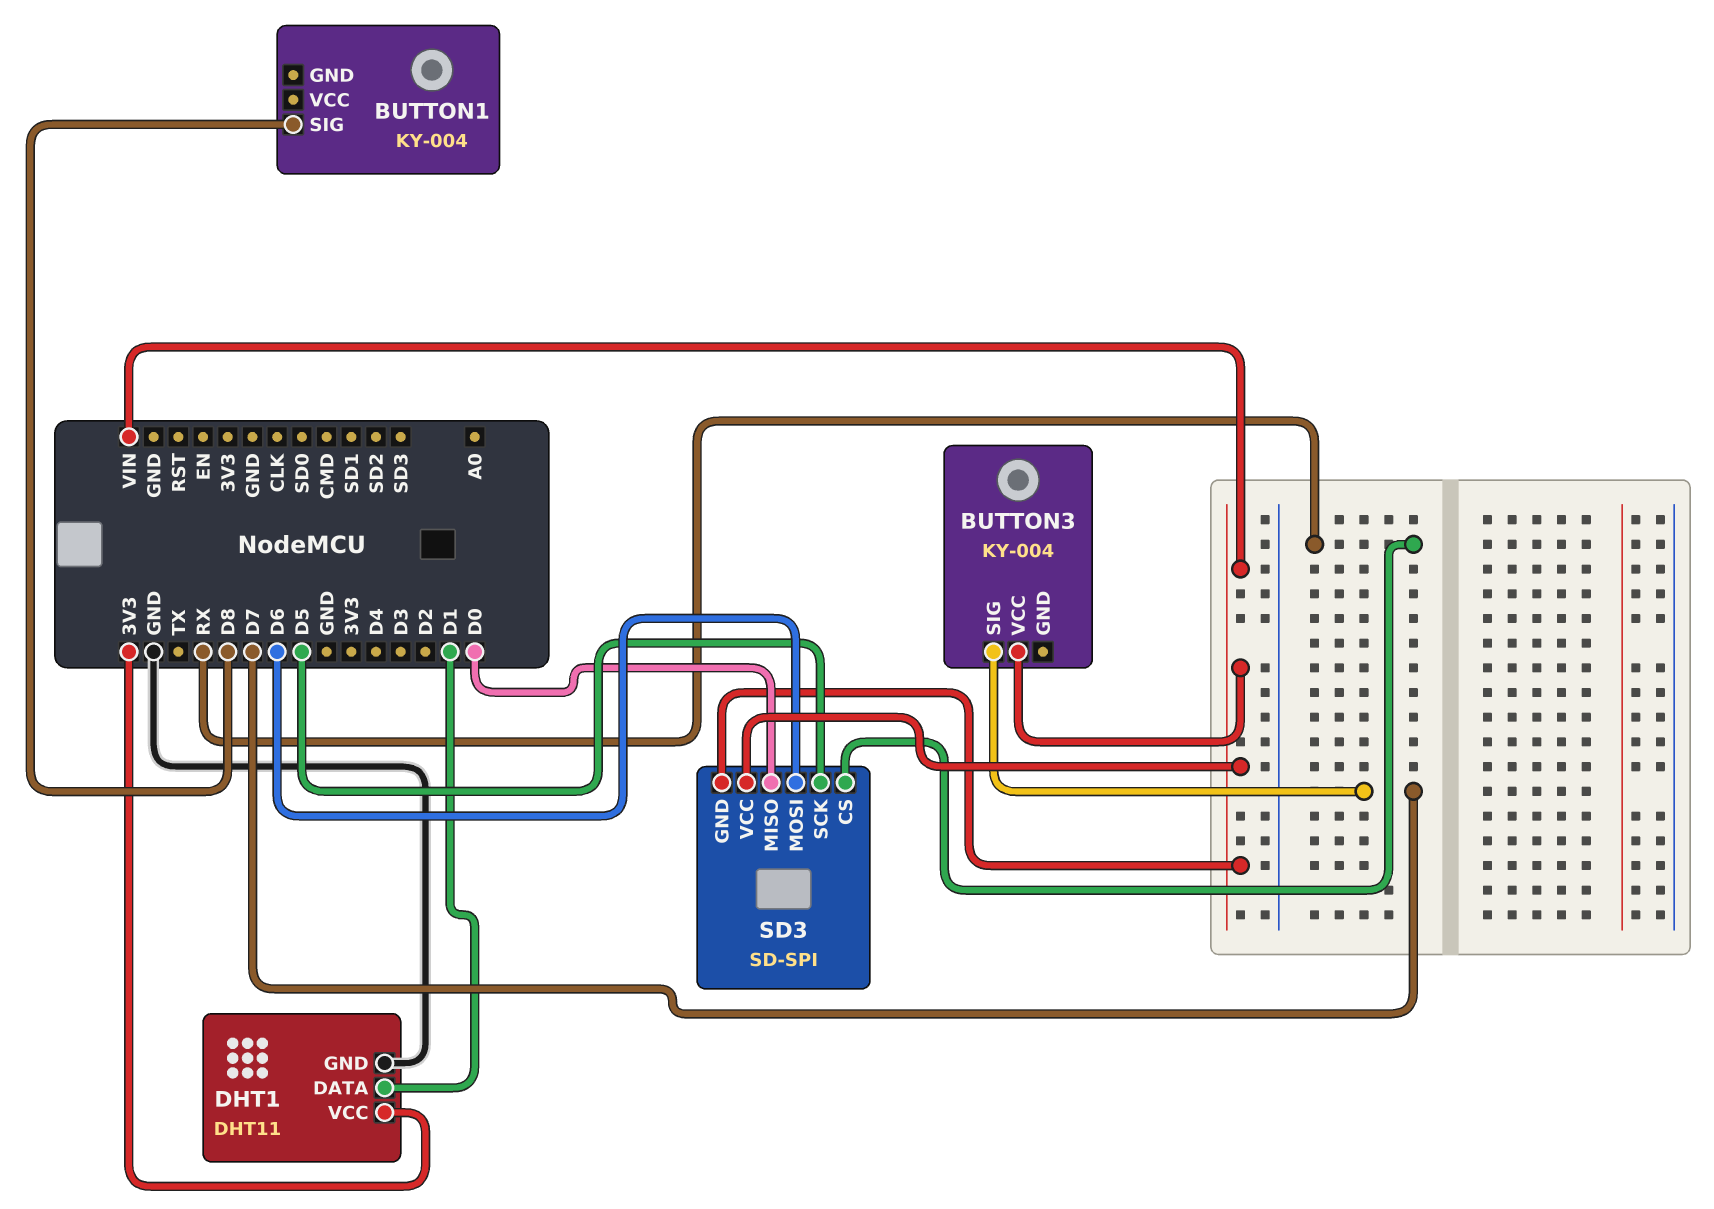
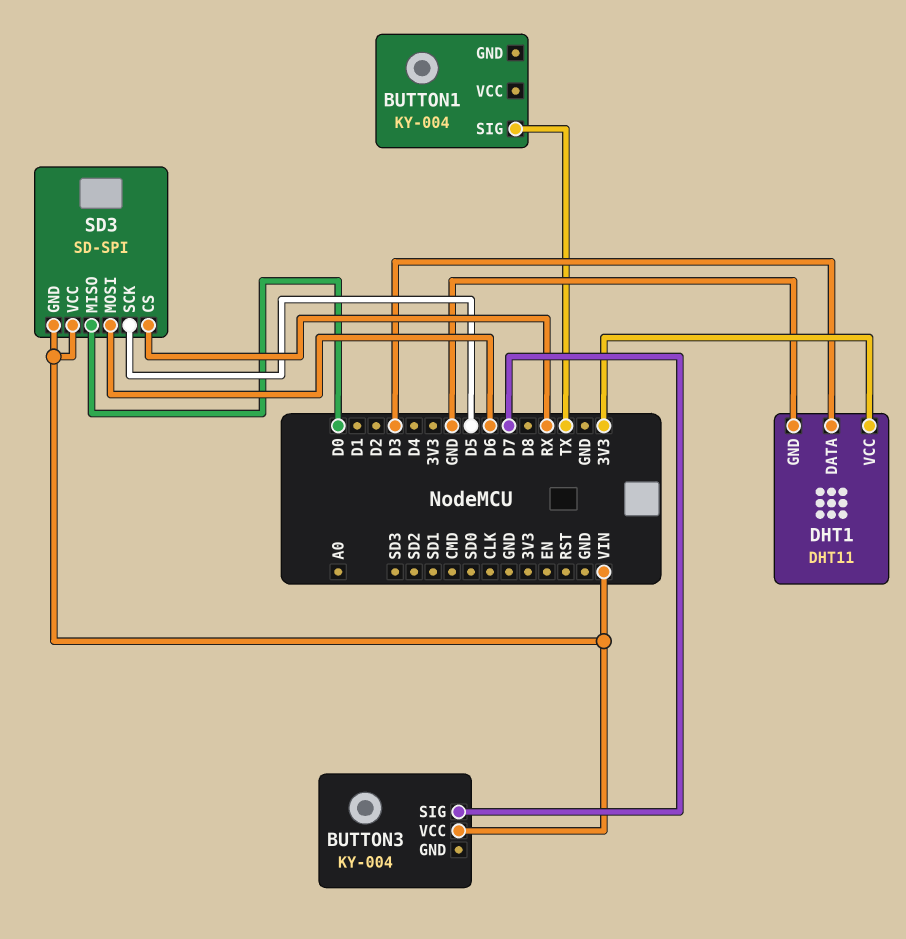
BUTTON1 pin SIG: D8 -> TX
DHT1 pin DATA: D1 -> D3

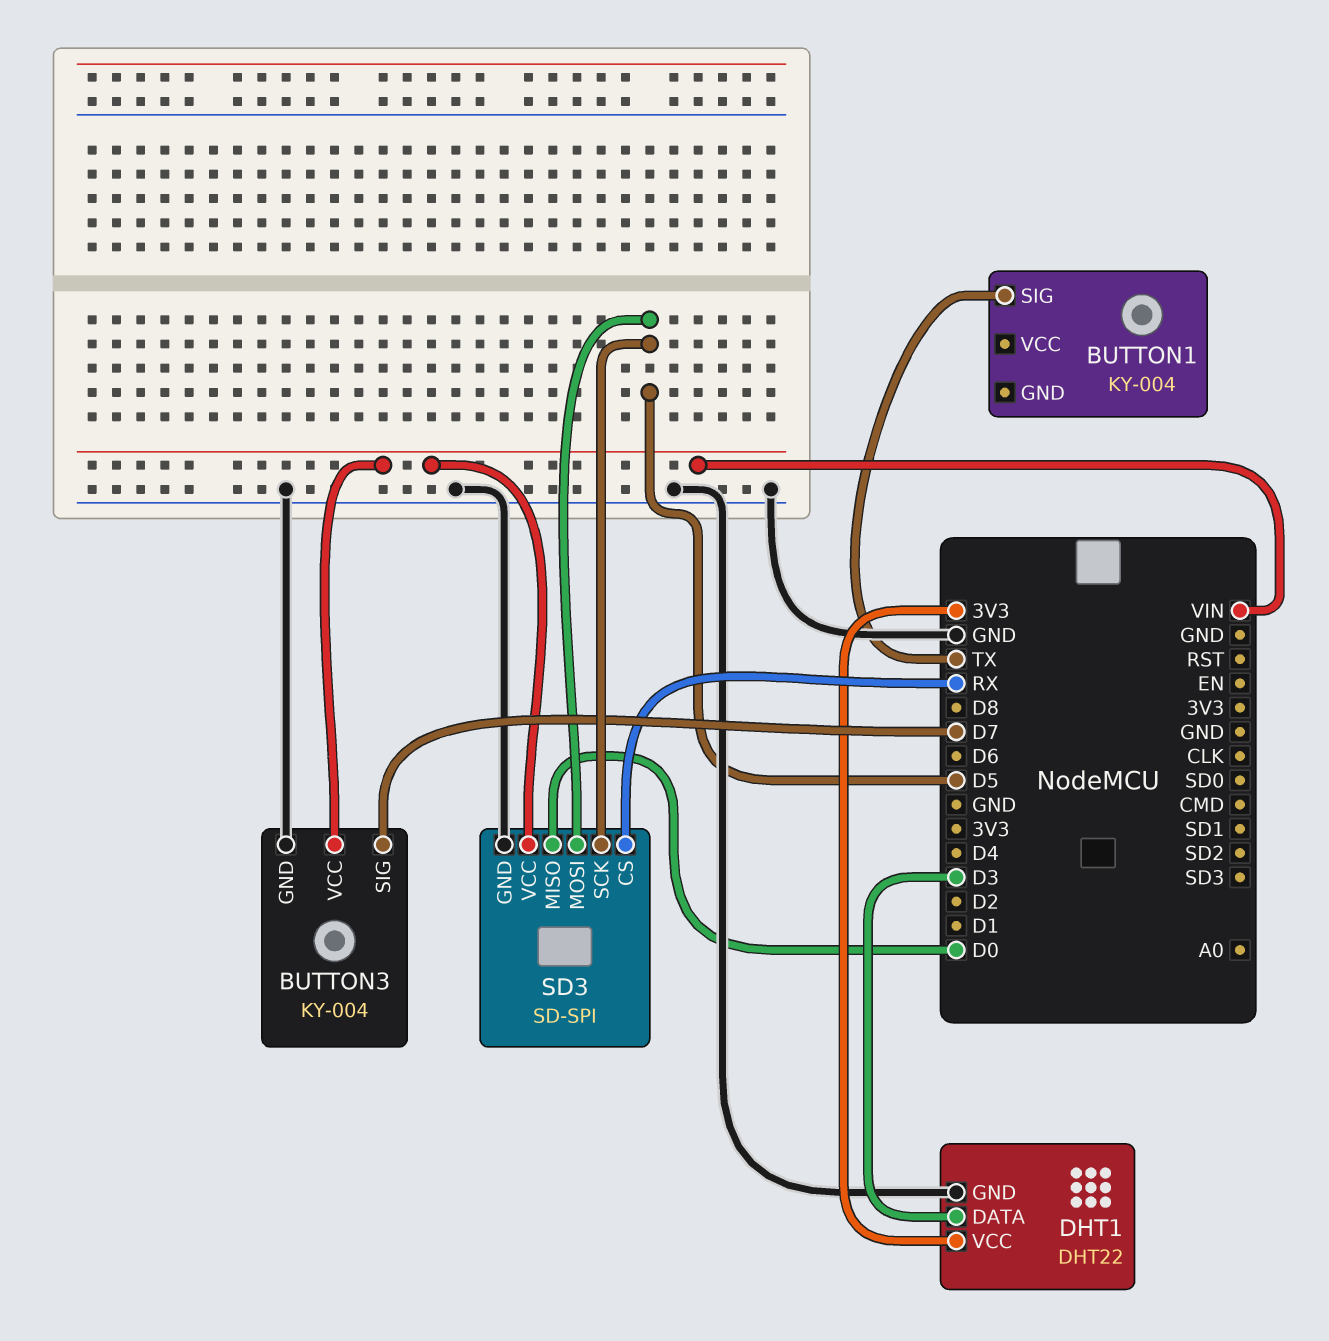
BUTTON3 pin GND: none -> GND
DHT1: DHT11 -> DHT22
SD3 pin GND: VIN -> GND
SD3 pin MOSI: D6 -> D5

